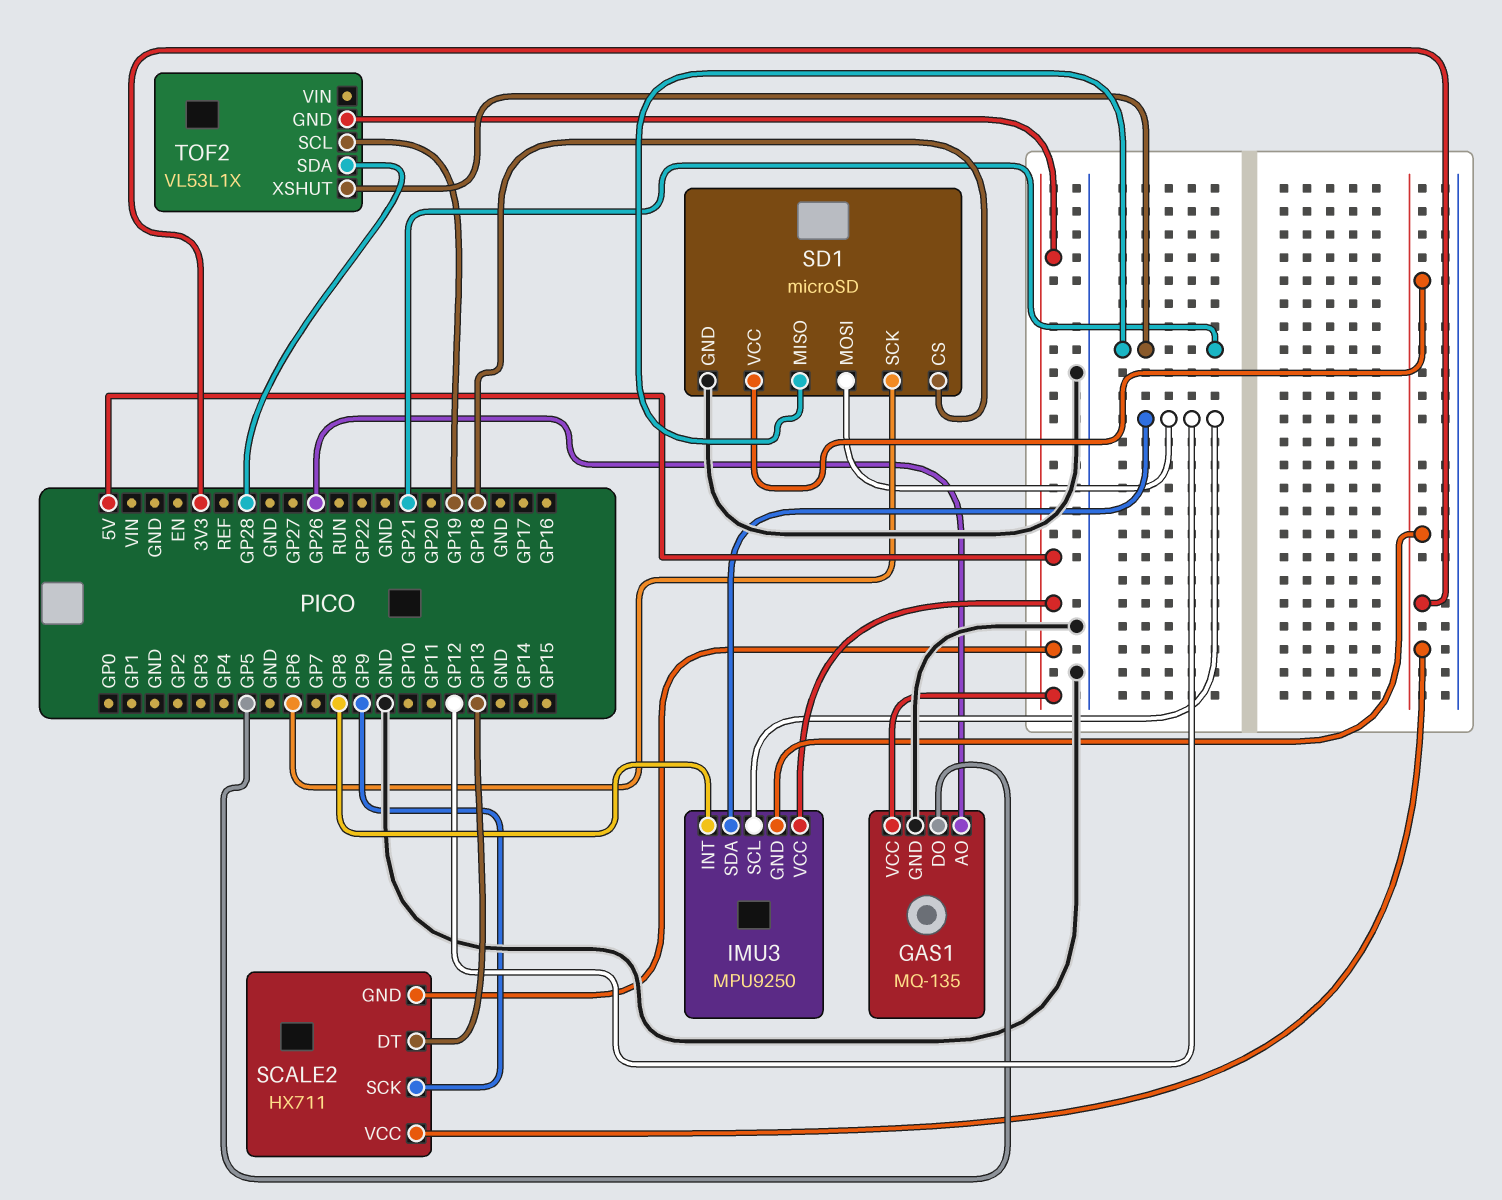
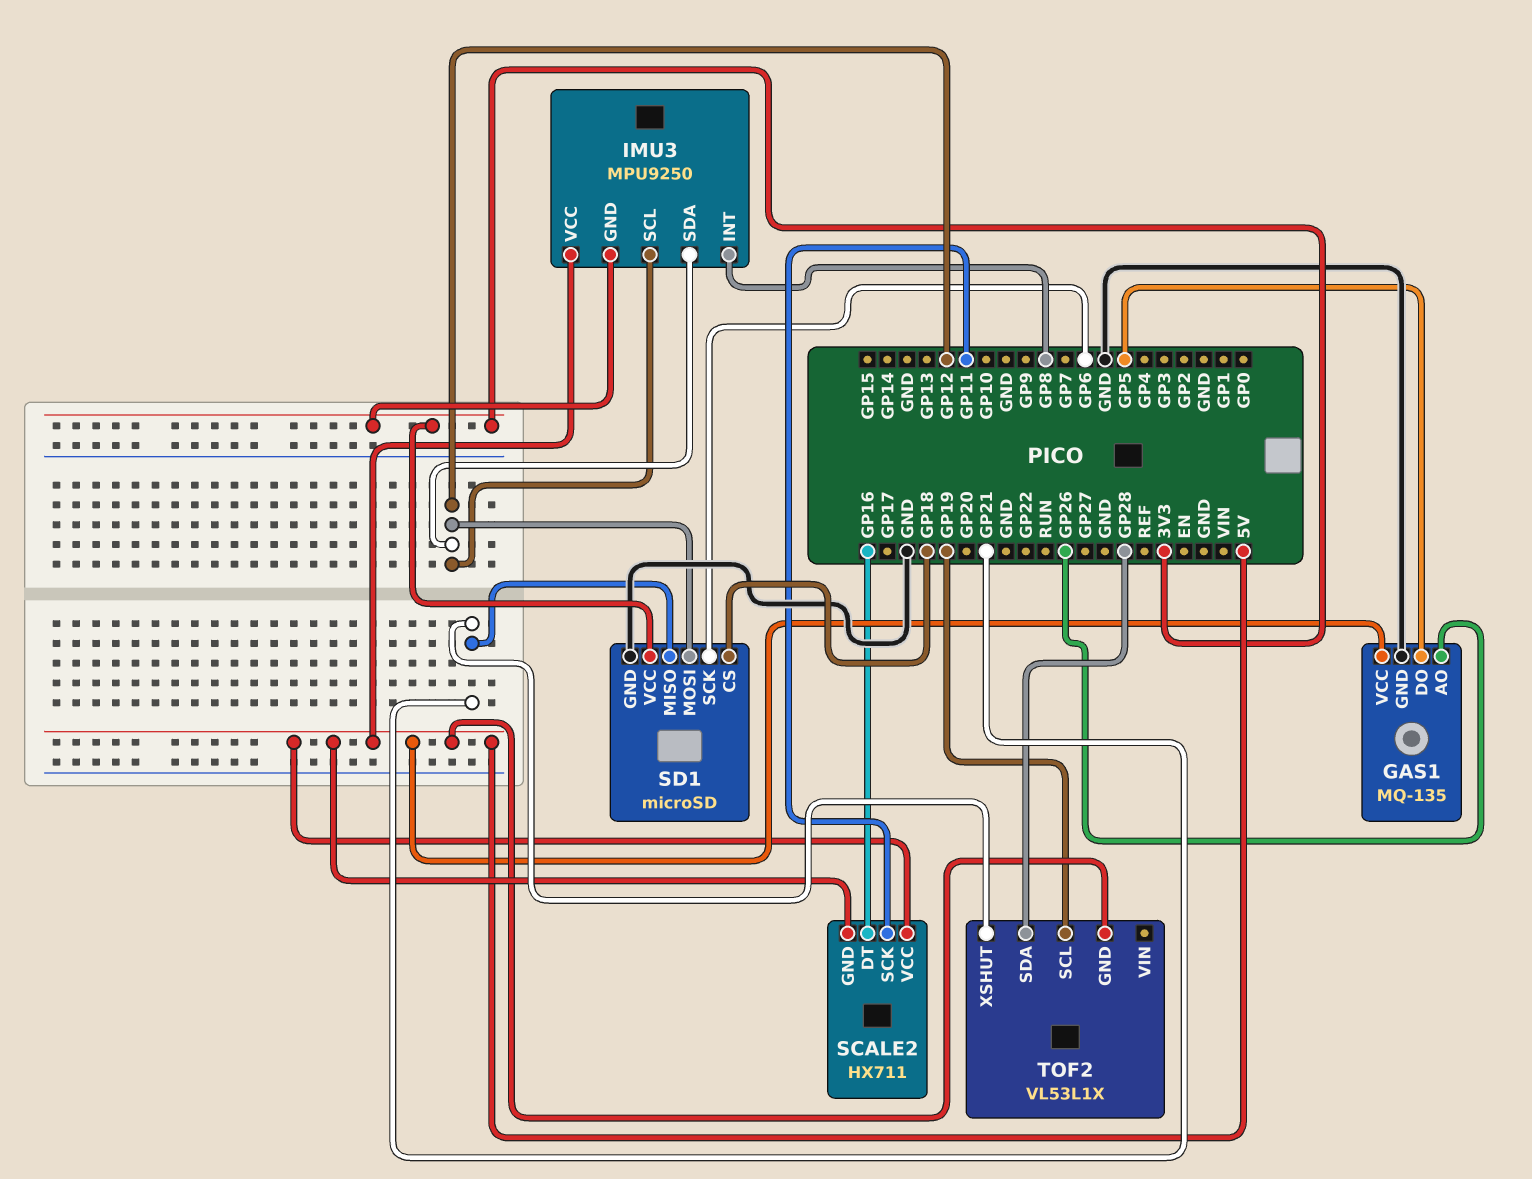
SCALE2 pin DT: GP13 -> GP16
SCALE2 pin SCK: GP9 -> GP11
SCALE2 pin VCC: 3V3 -> 5V

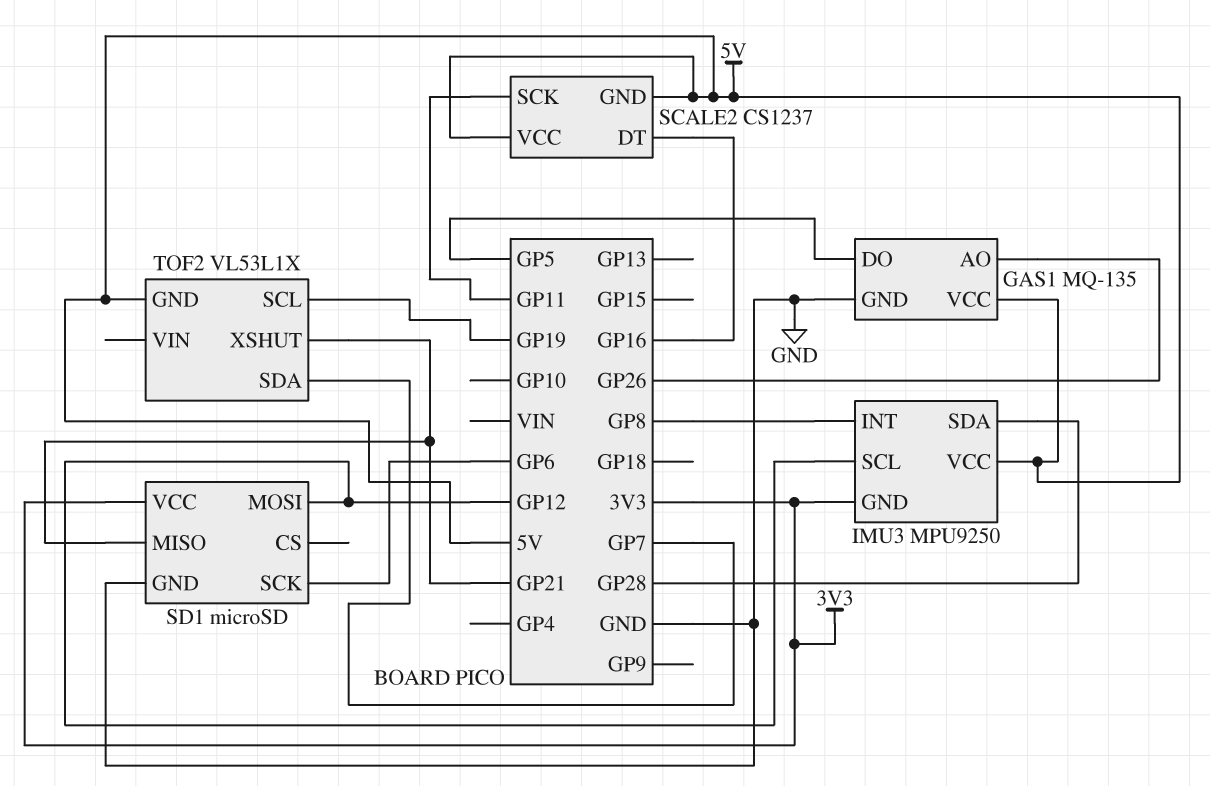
IMU3 pin SDA: GP12 -> GP28
SCALE2: HX711 -> CS1237
SD1 pin CS: GP18 -> none
TOF2 pin SDA: GP28 -> GP7

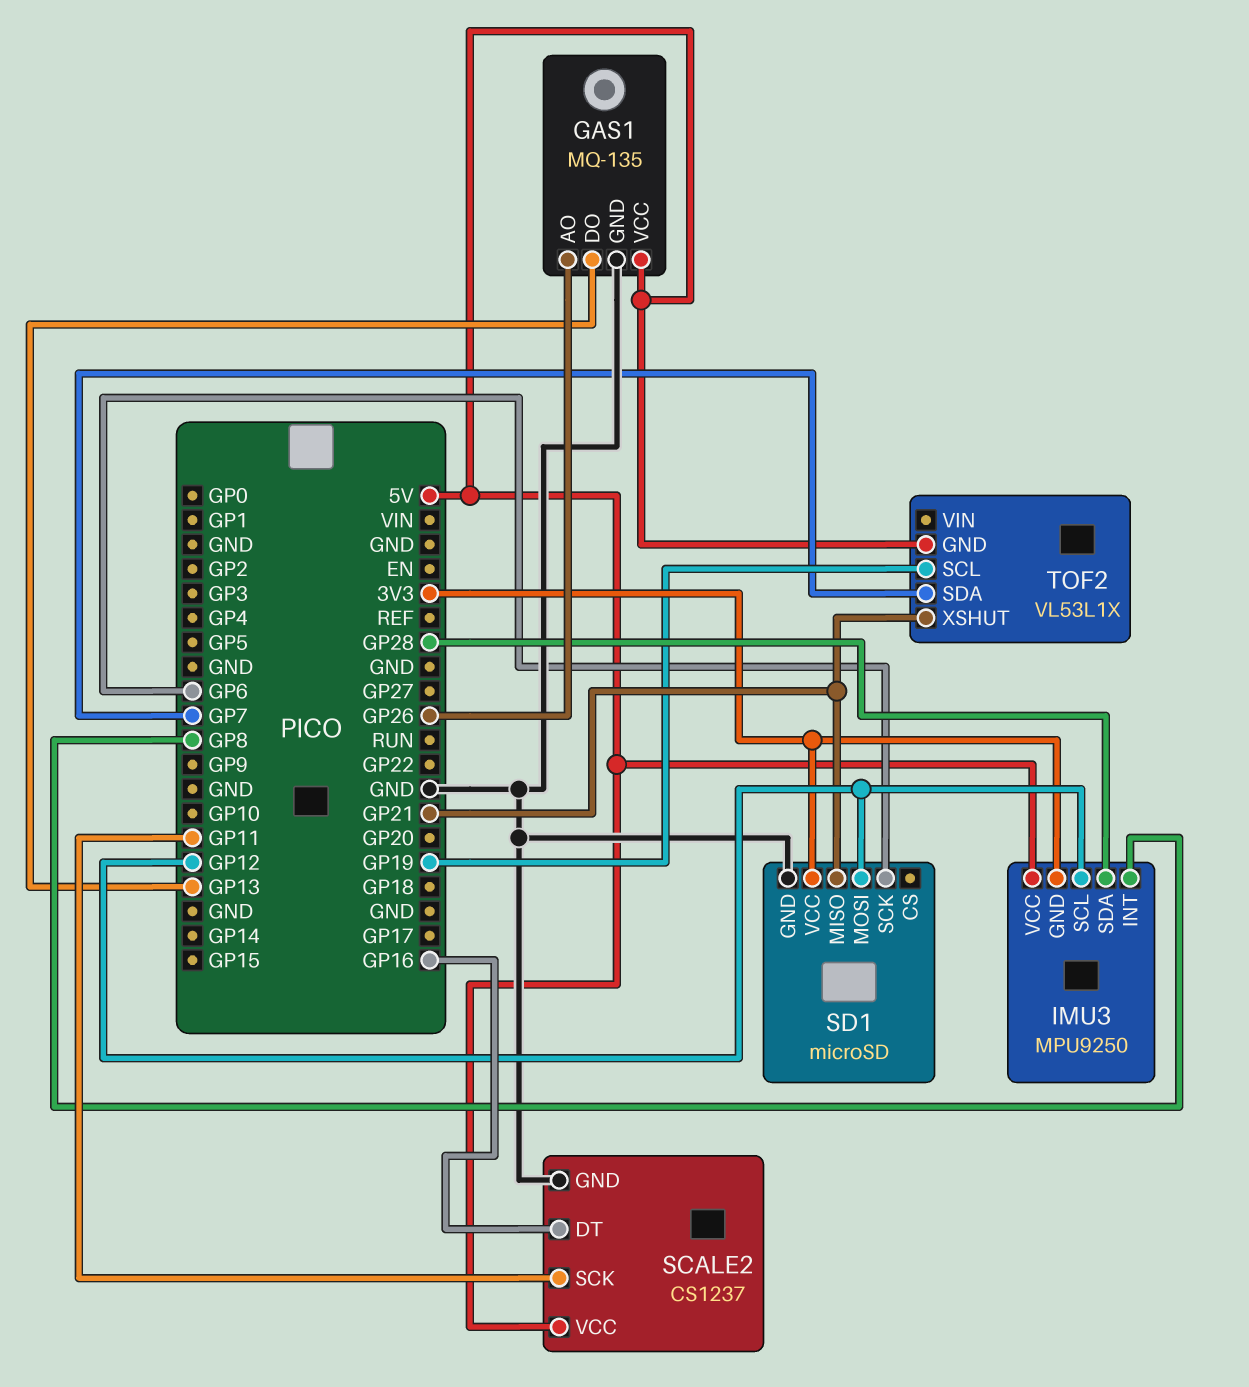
GAS1 pin DO: GP5 -> GP13
SCALE2 pin GND: 5V -> GND

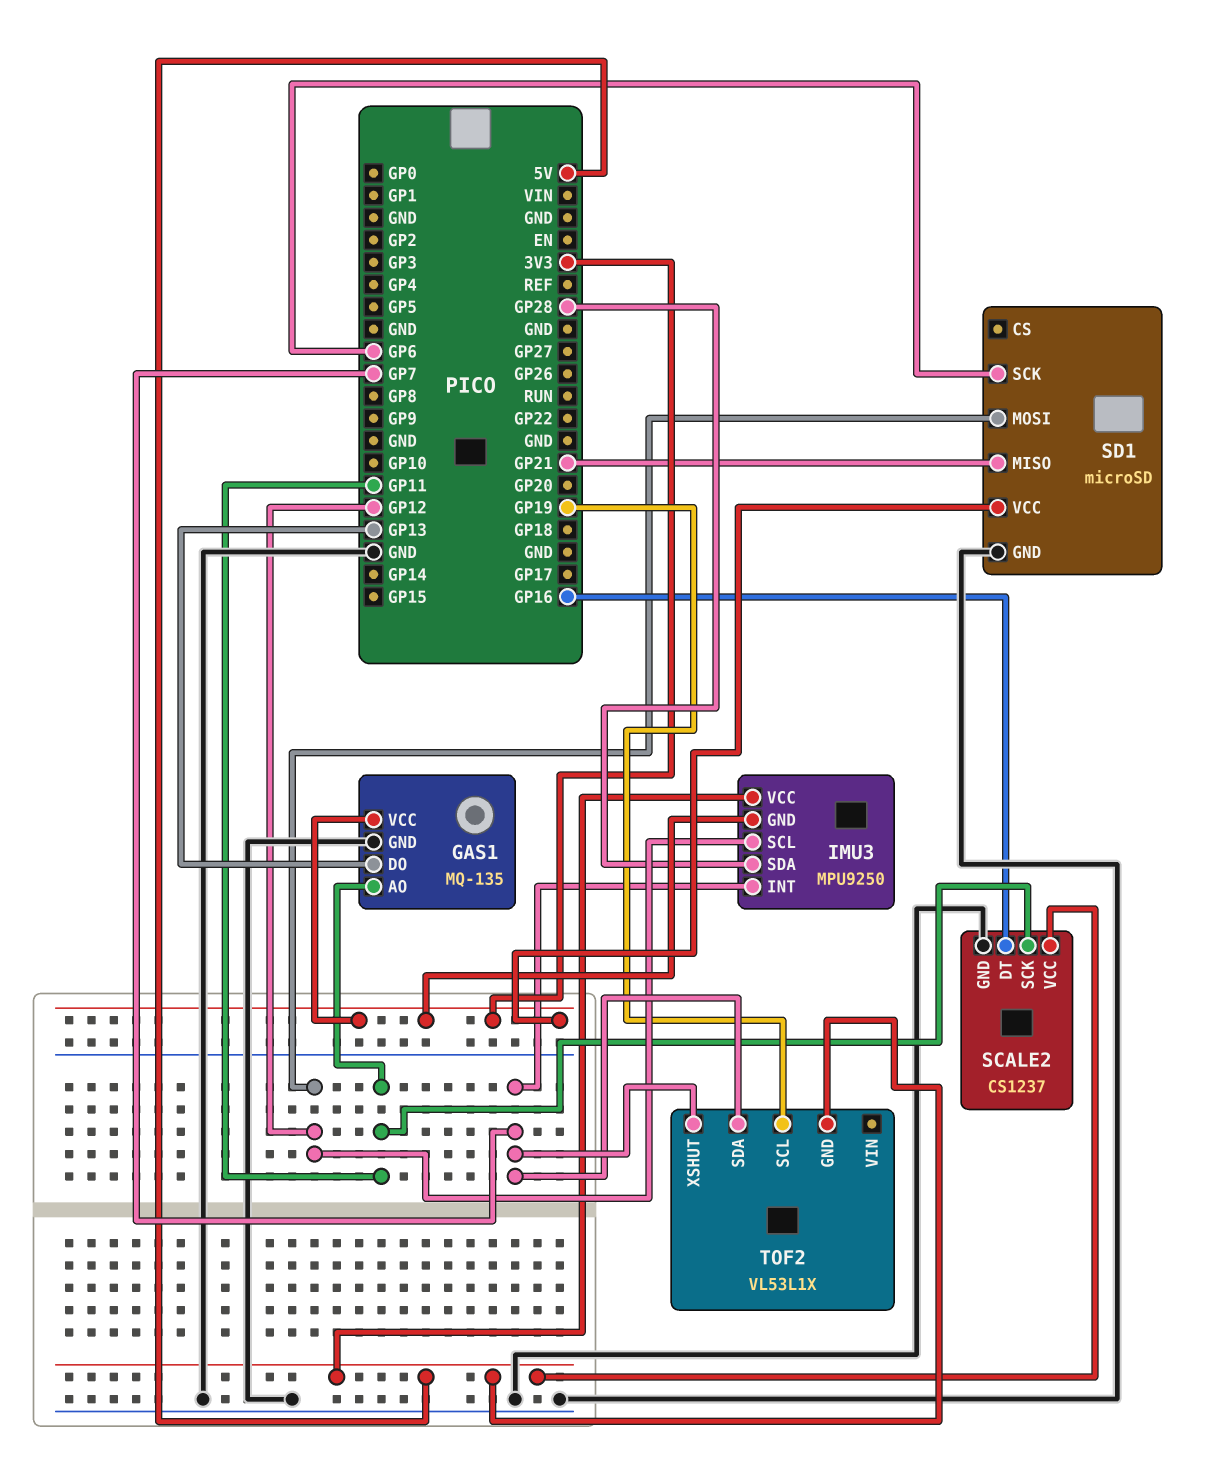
GAS1 pin AO: GP26 -> GP11
GAS1 pin VCC: 5V -> 3V3
IMU3 pin INT: GP8 -> GP7
TOF2 pin XSHUT: GP21 -> GP7

